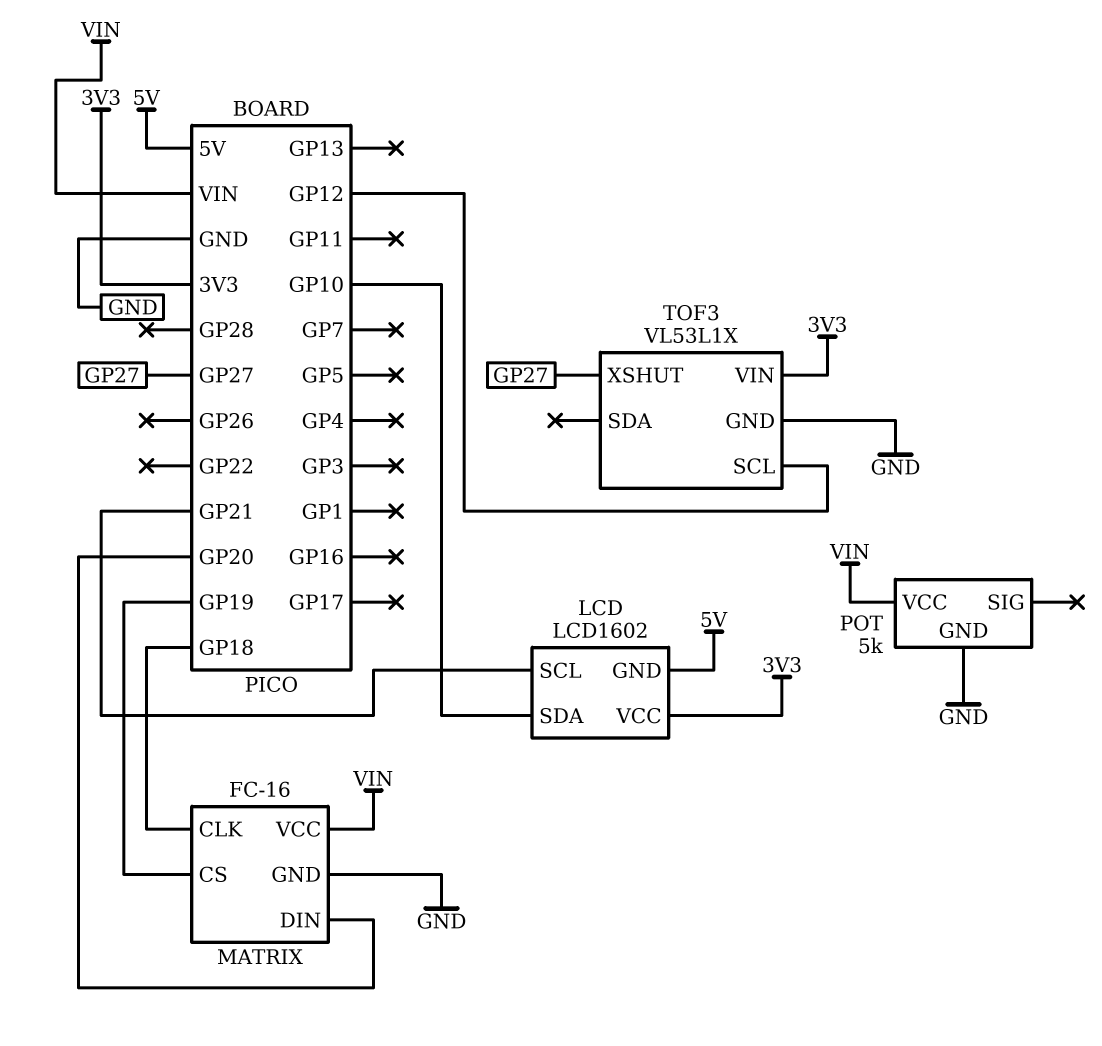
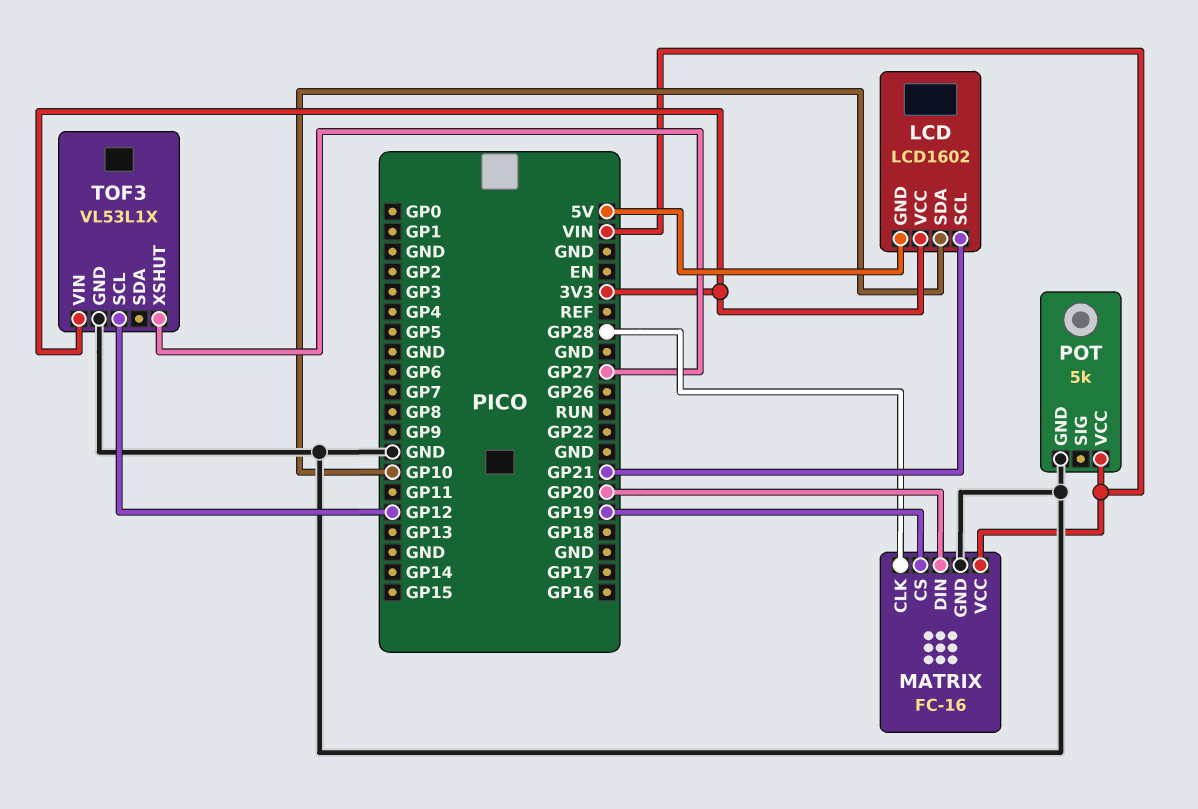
MATRIX pin CLK: GP18 -> GP28

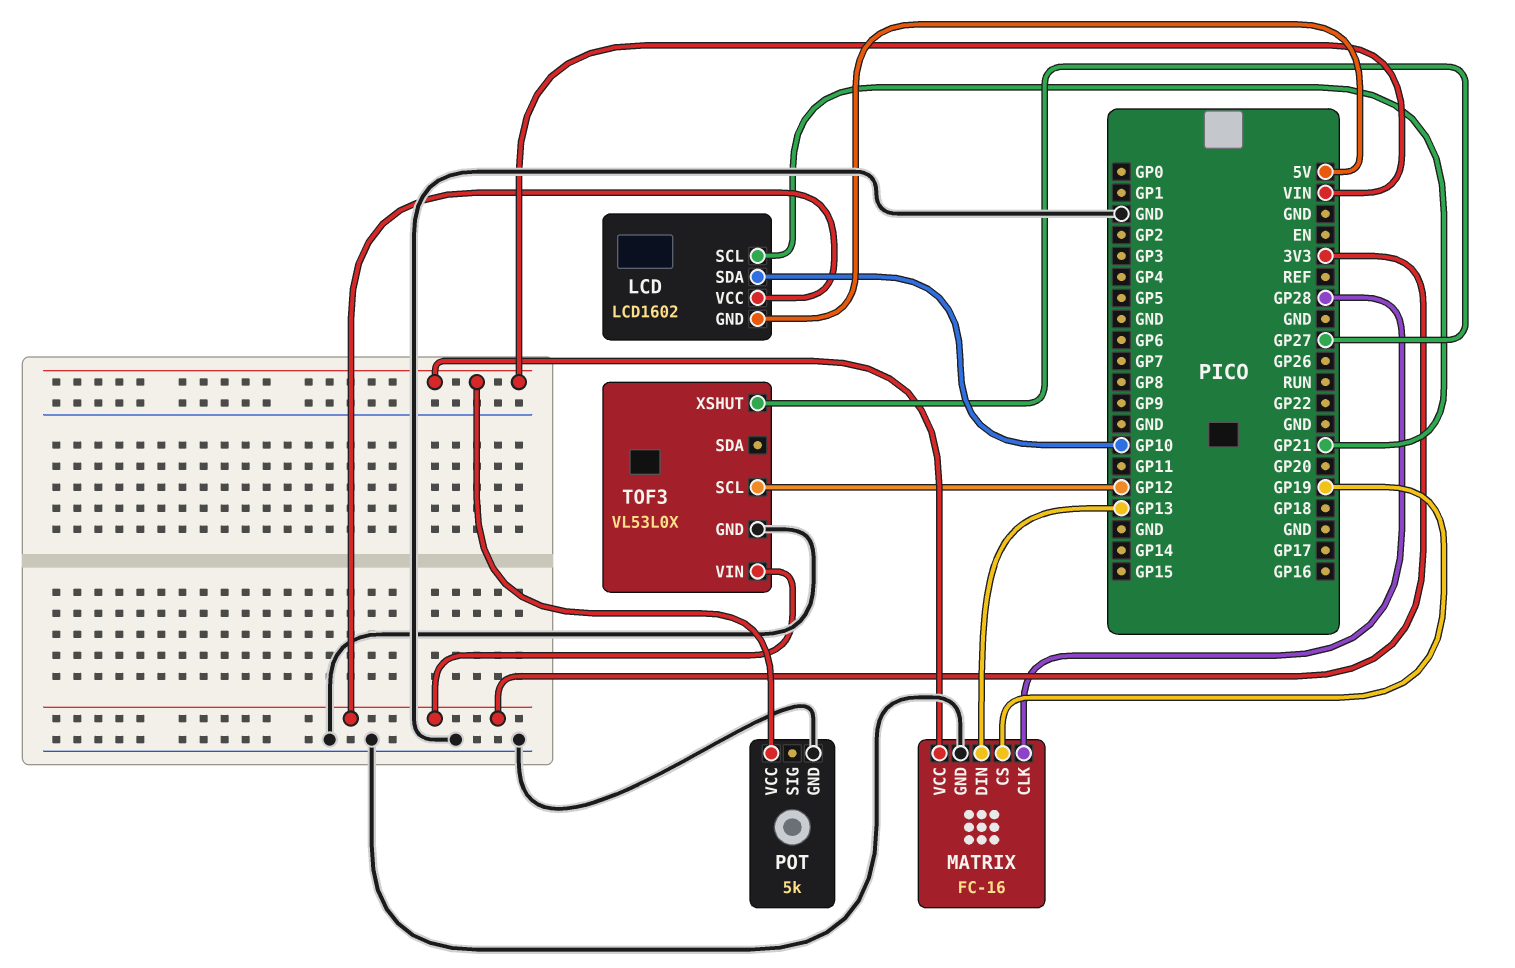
MATRIX pin DIN: GP20 -> GP13
TOF3: VL53L1X -> VL53L0X

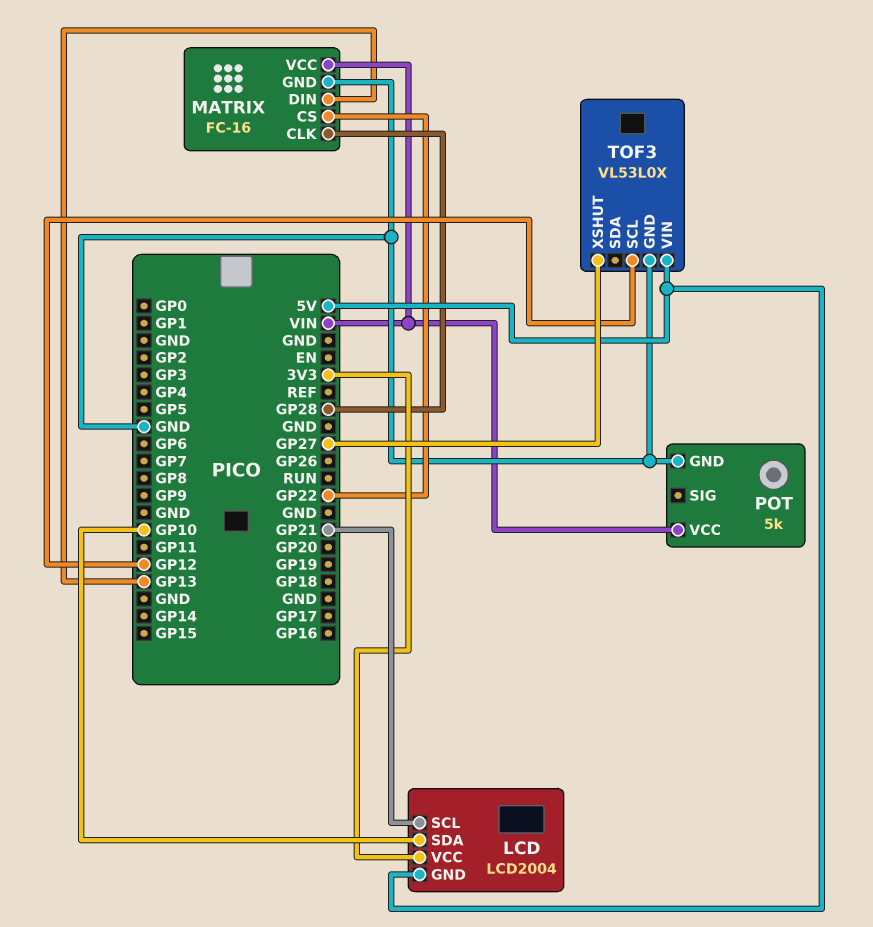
LCD: LCD1602 -> LCD2004
MATRIX pin CS: GP19 -> GP22
TOF3 pin VIN: 3V3 -> 5V

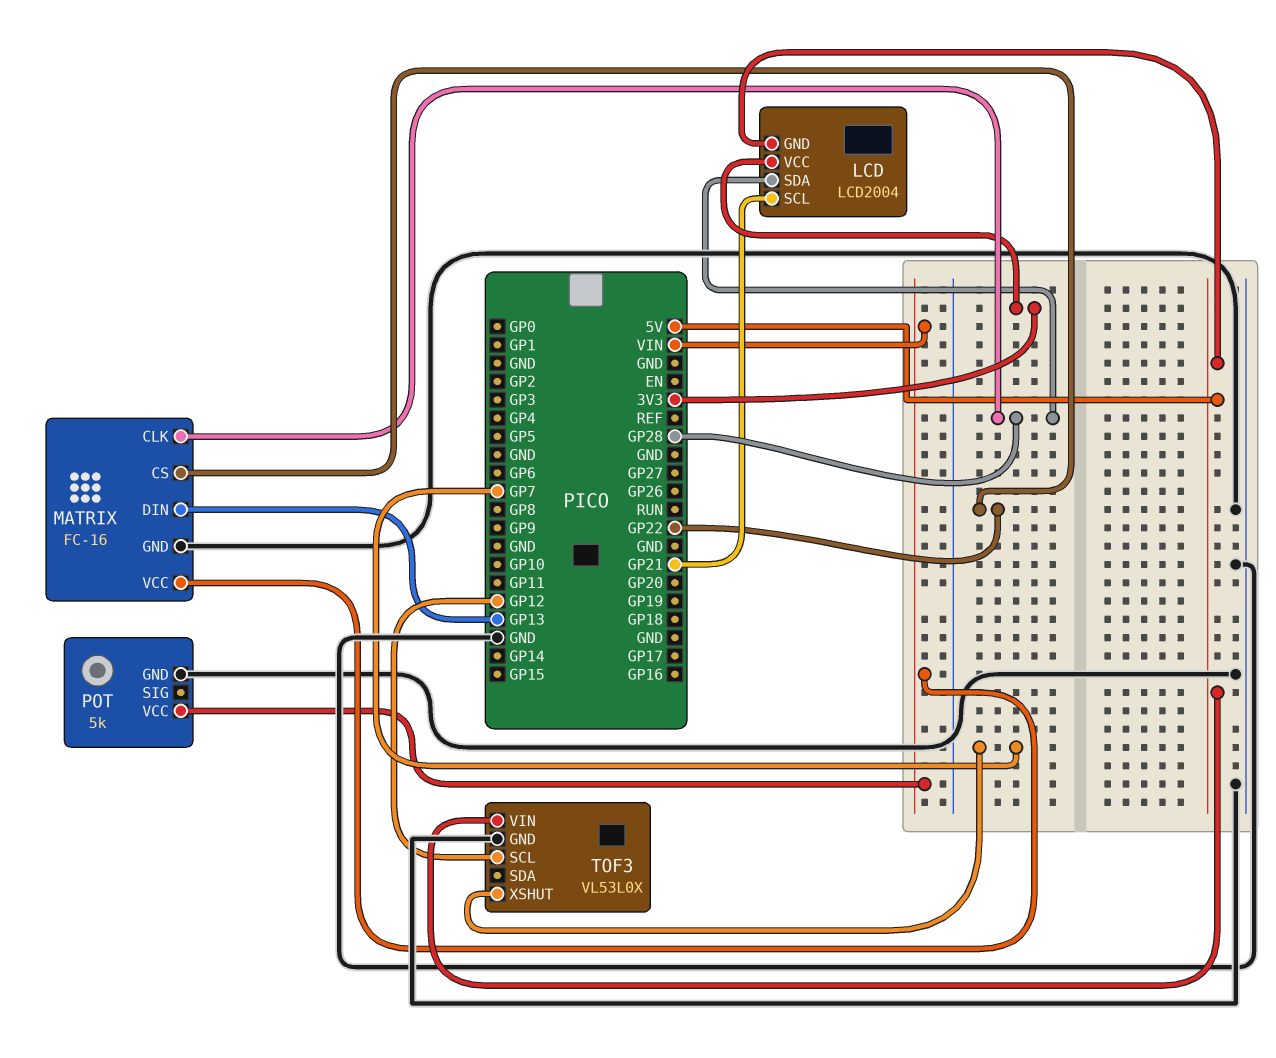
LCD pin SDA: GP10 -> GP28
TOF3 pin XSHUT: GP27 -> GP7

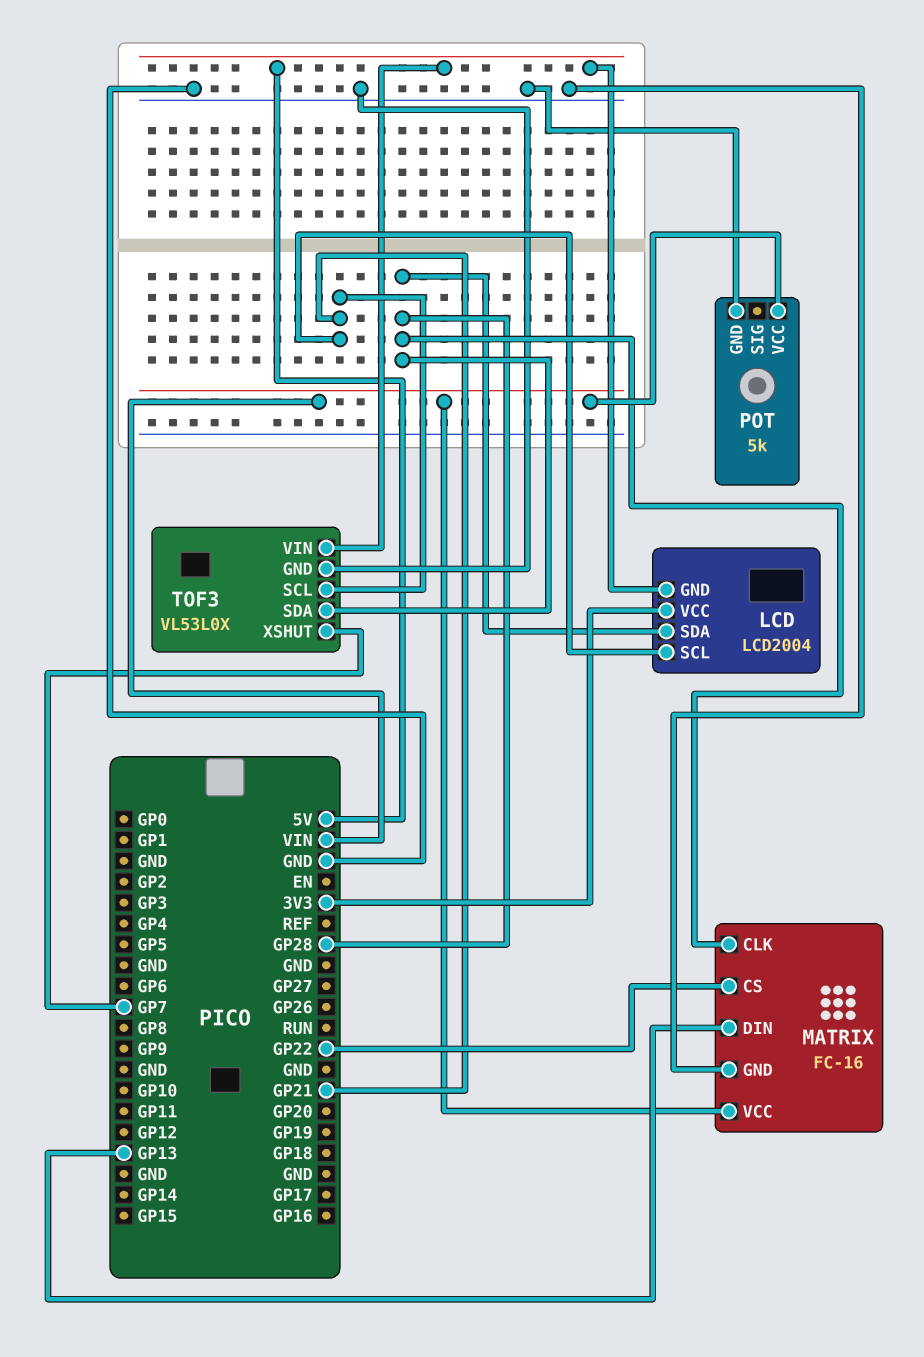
TOF3 pin SCL: GP12 -> GP21
TOF3 pin SDA: none -> GP28

